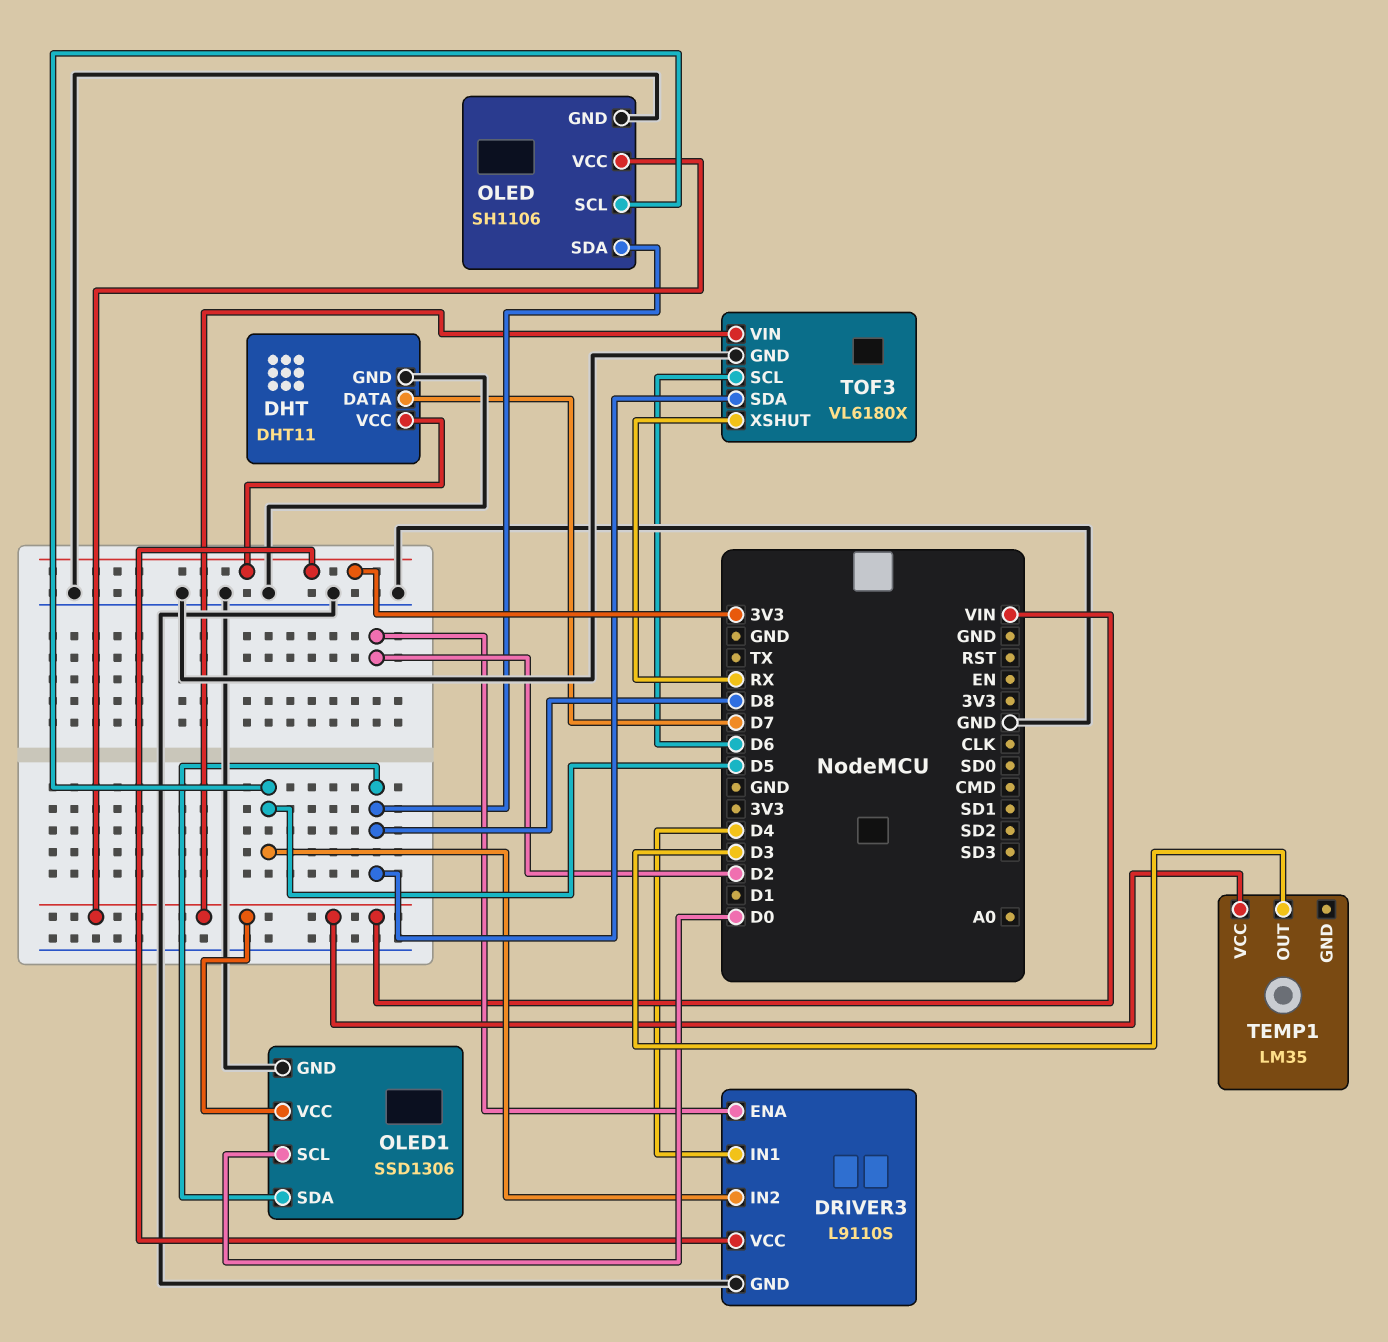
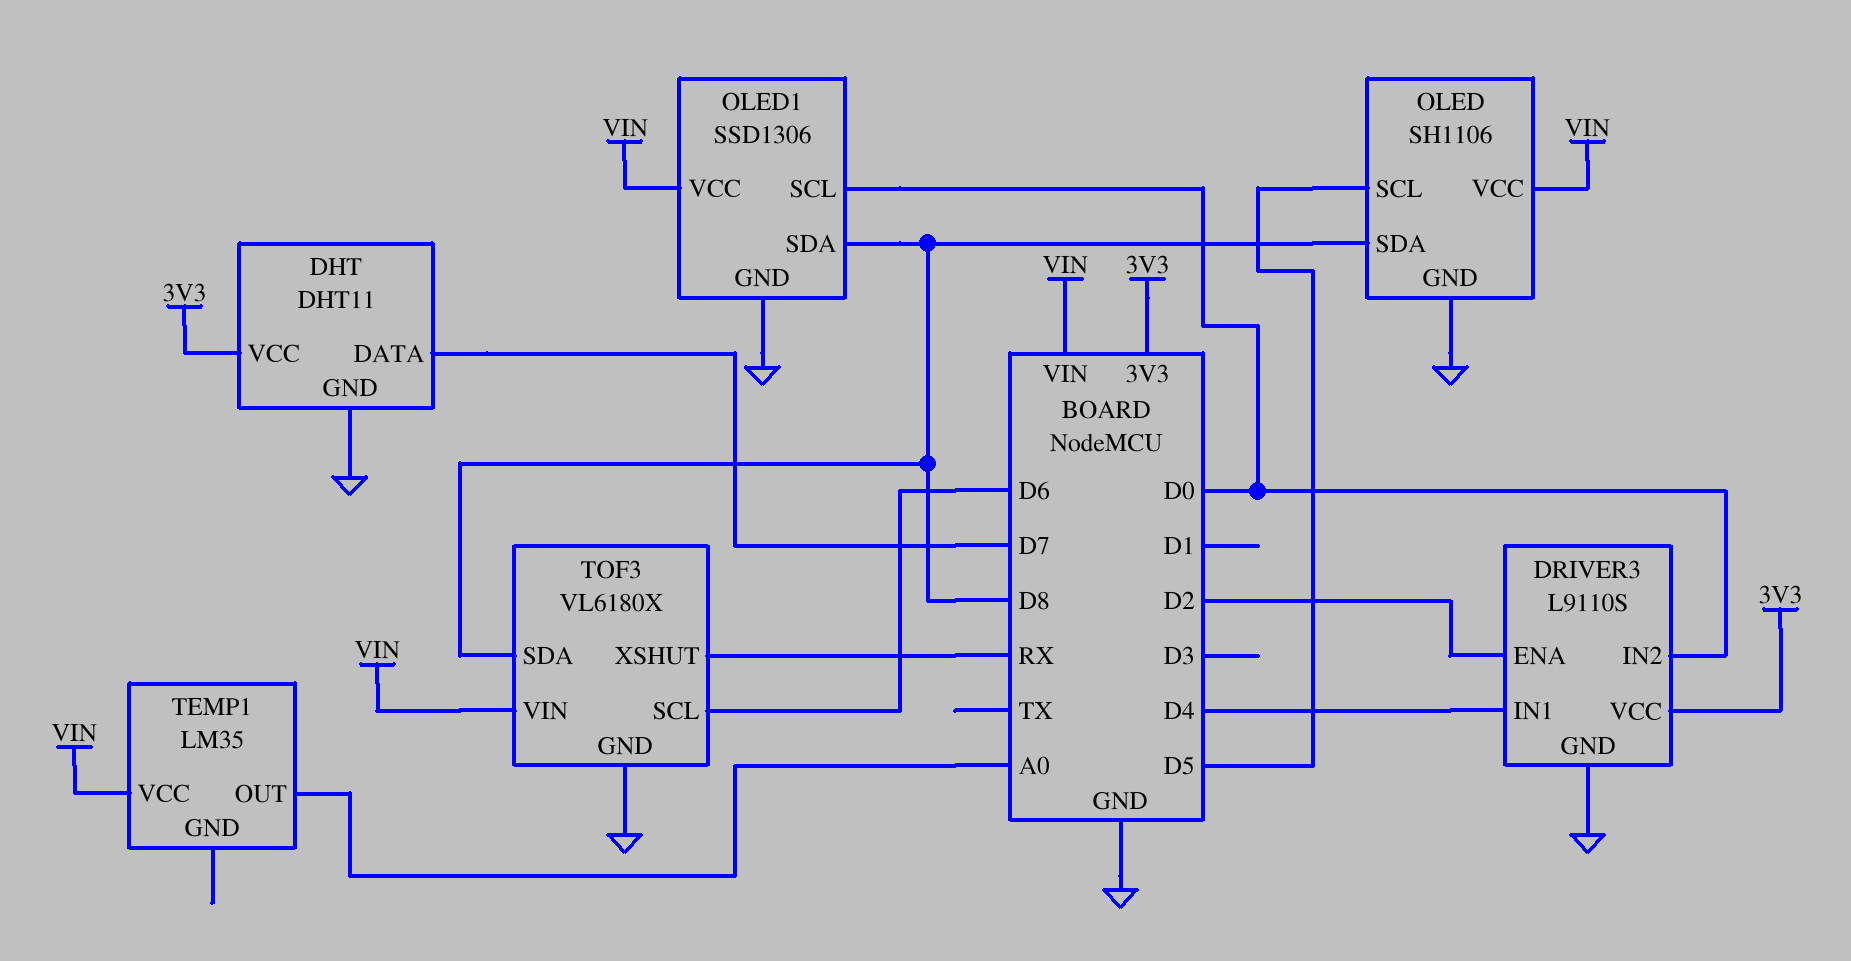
DRIVER3 pin IN2: D5 -> D0
TEMP1 pin OUT: D3 -> A0

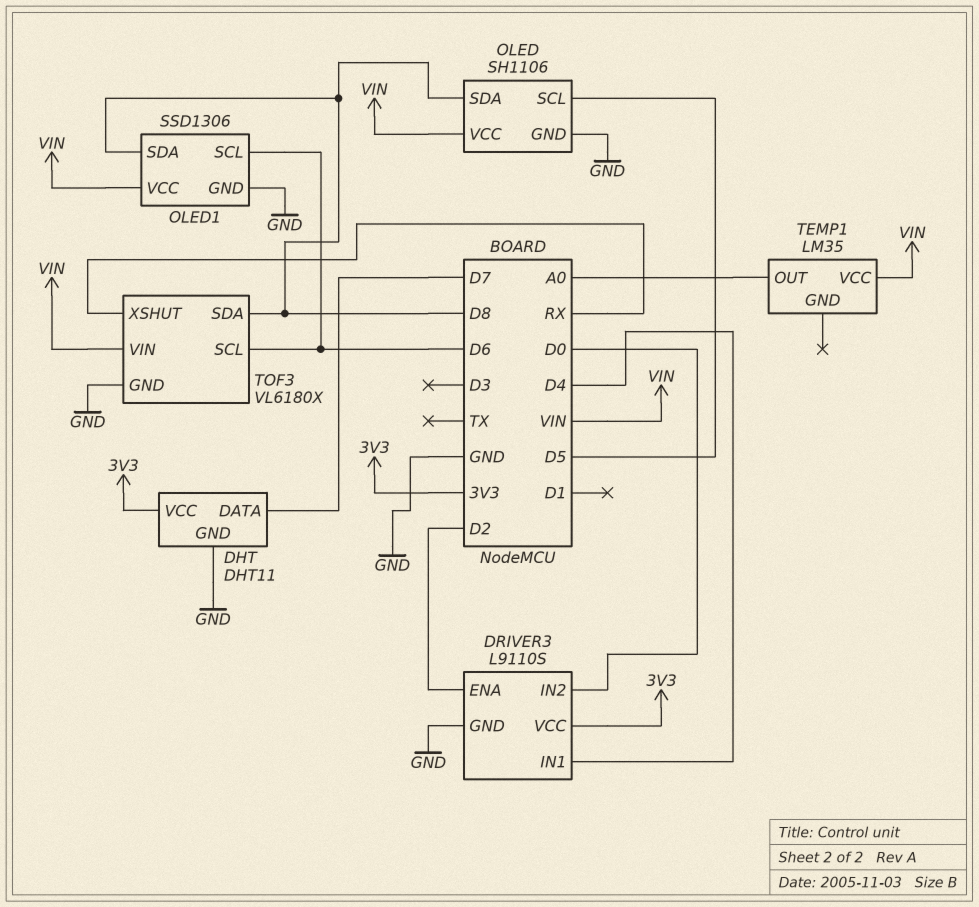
OLED1 pin SCL: D0 -> D6

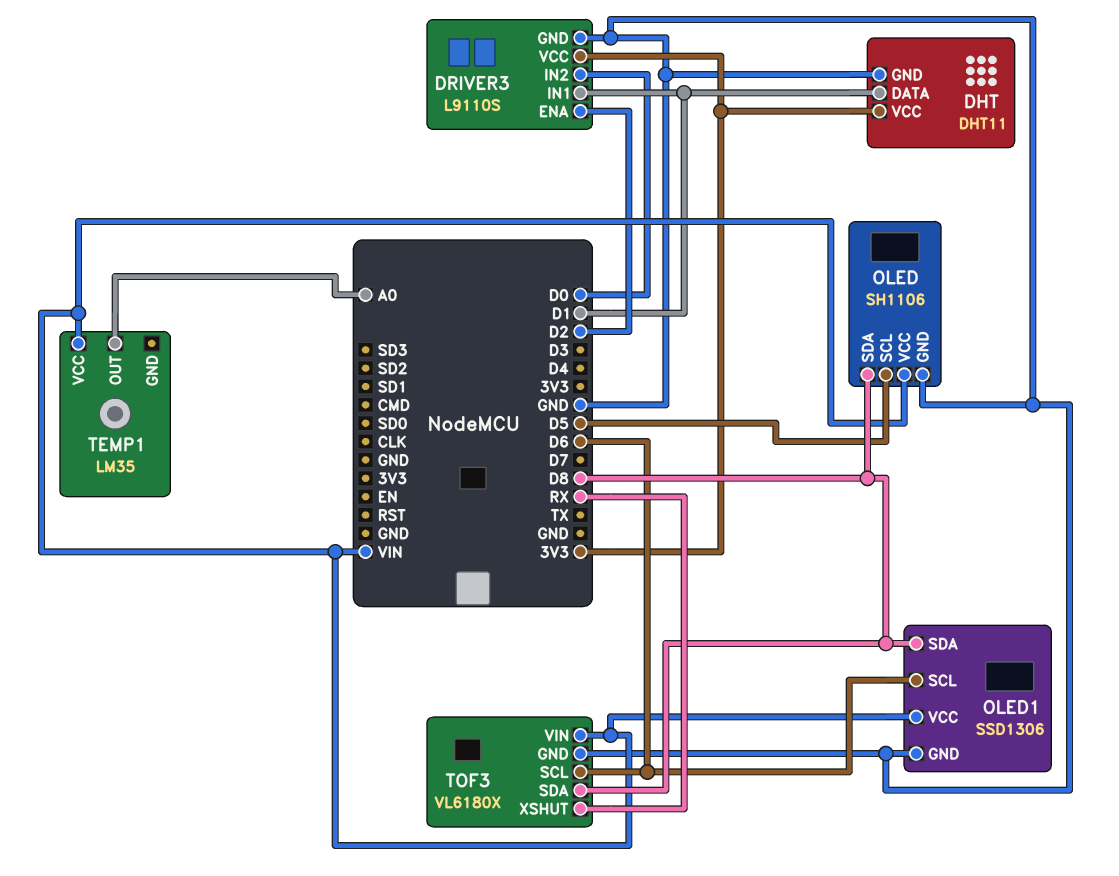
DHT pin DATA: D7 -> D1
DRIVER3 pin IN1: D4 -> D1

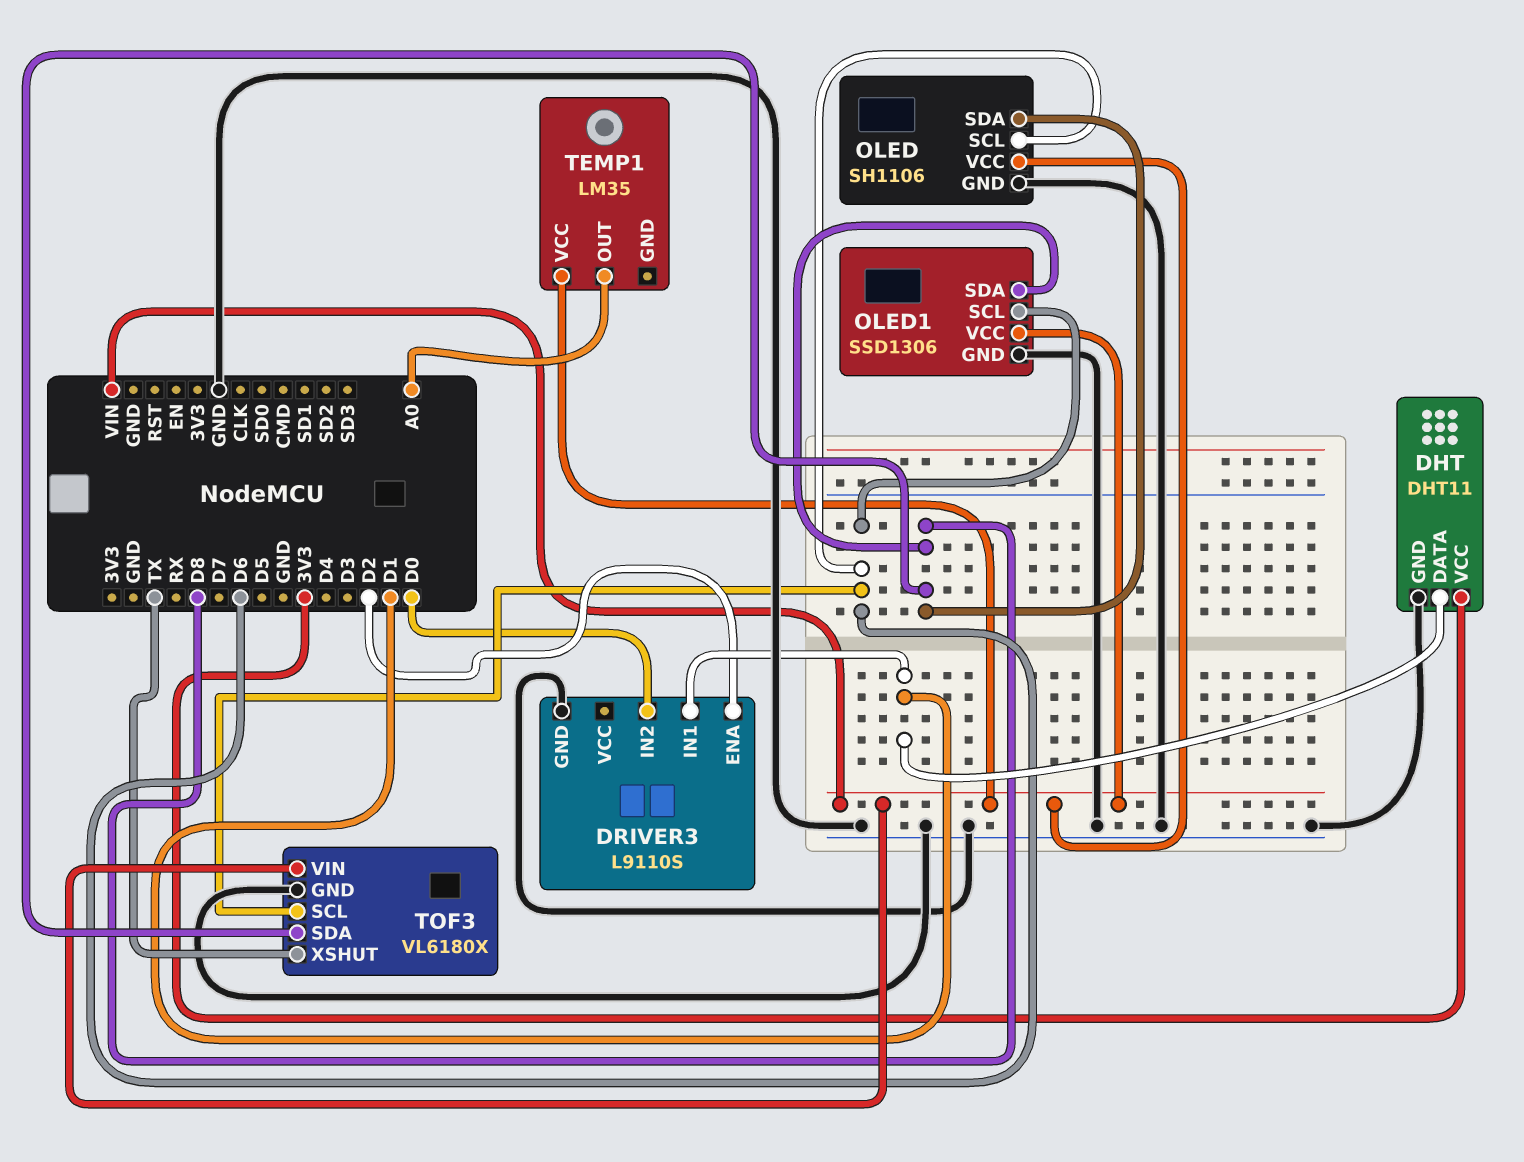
DRIVER3 pin VCC: 3V3 -> none
OLED pin SCL: D5 -> D6
TOF3 pin XSHUT: RX -> TX

